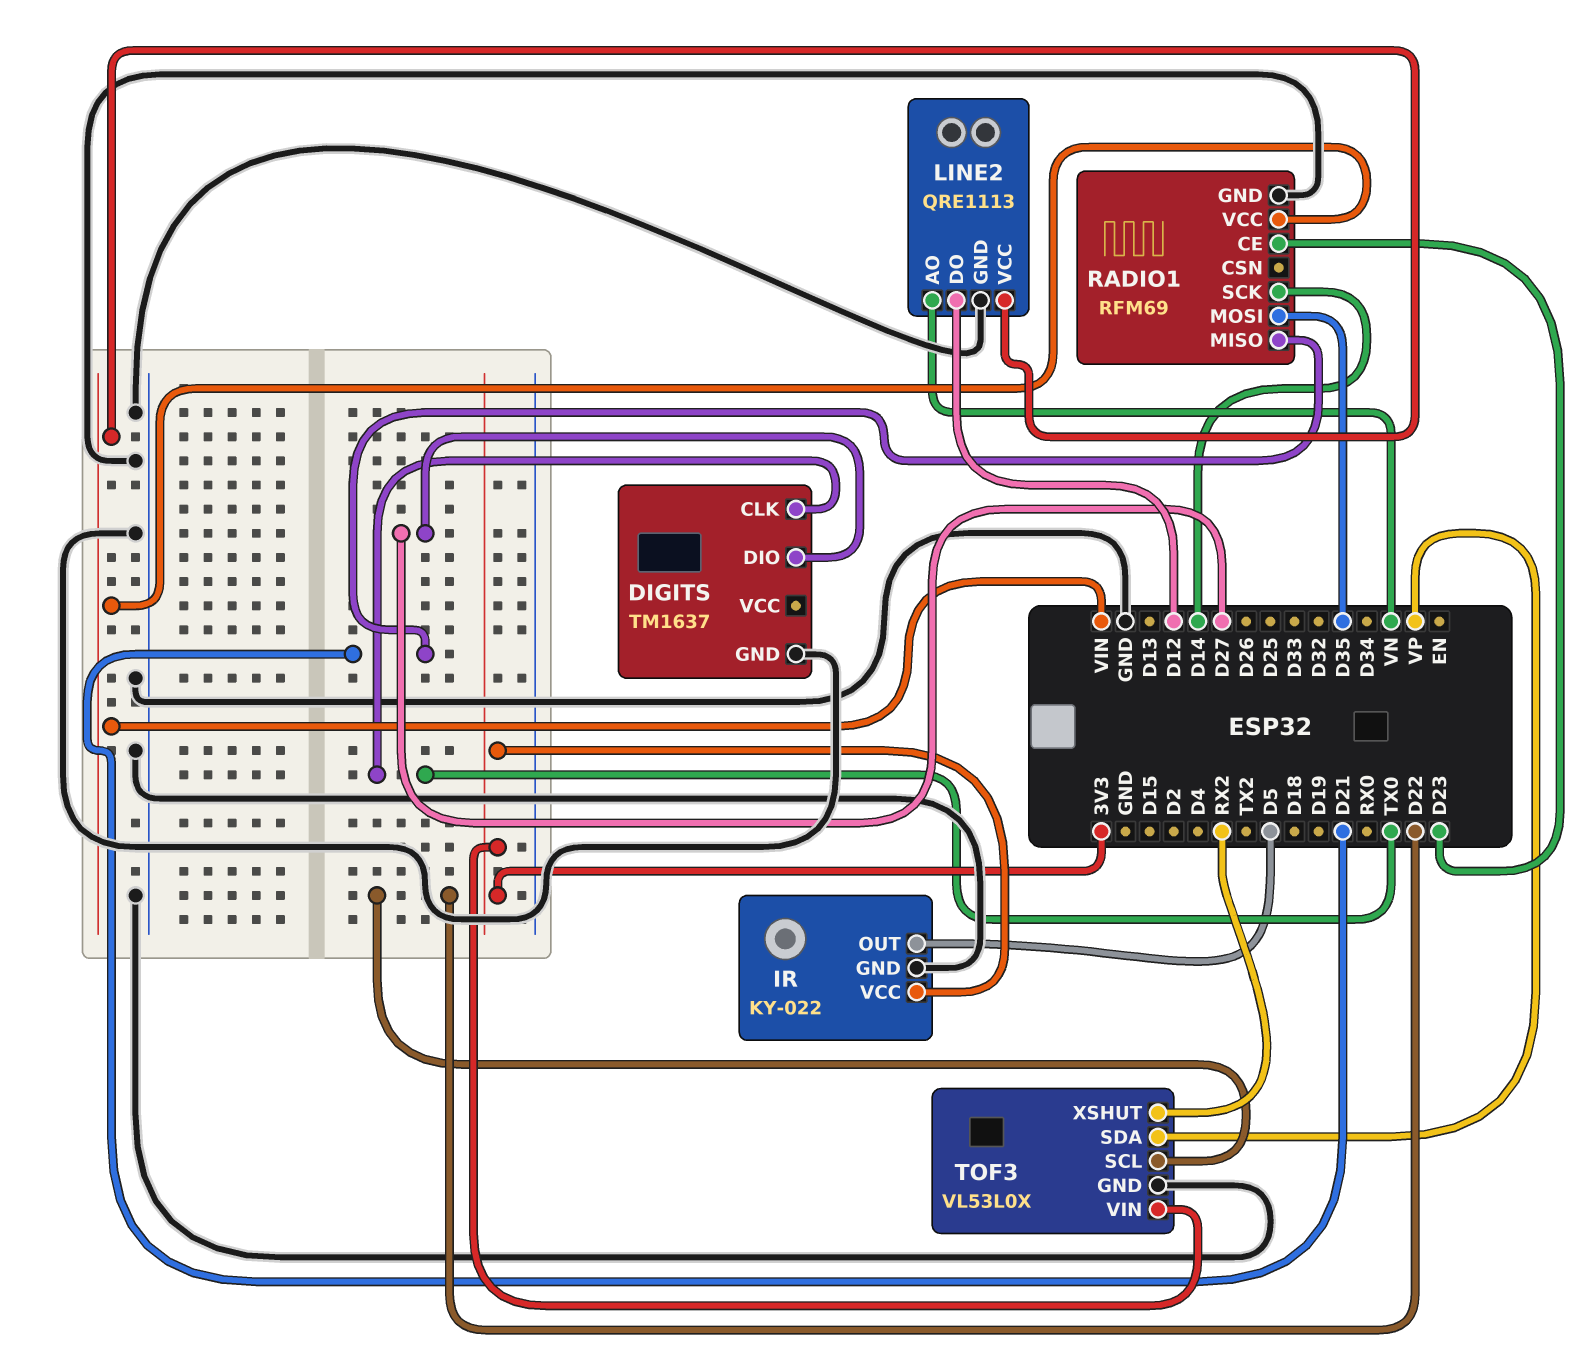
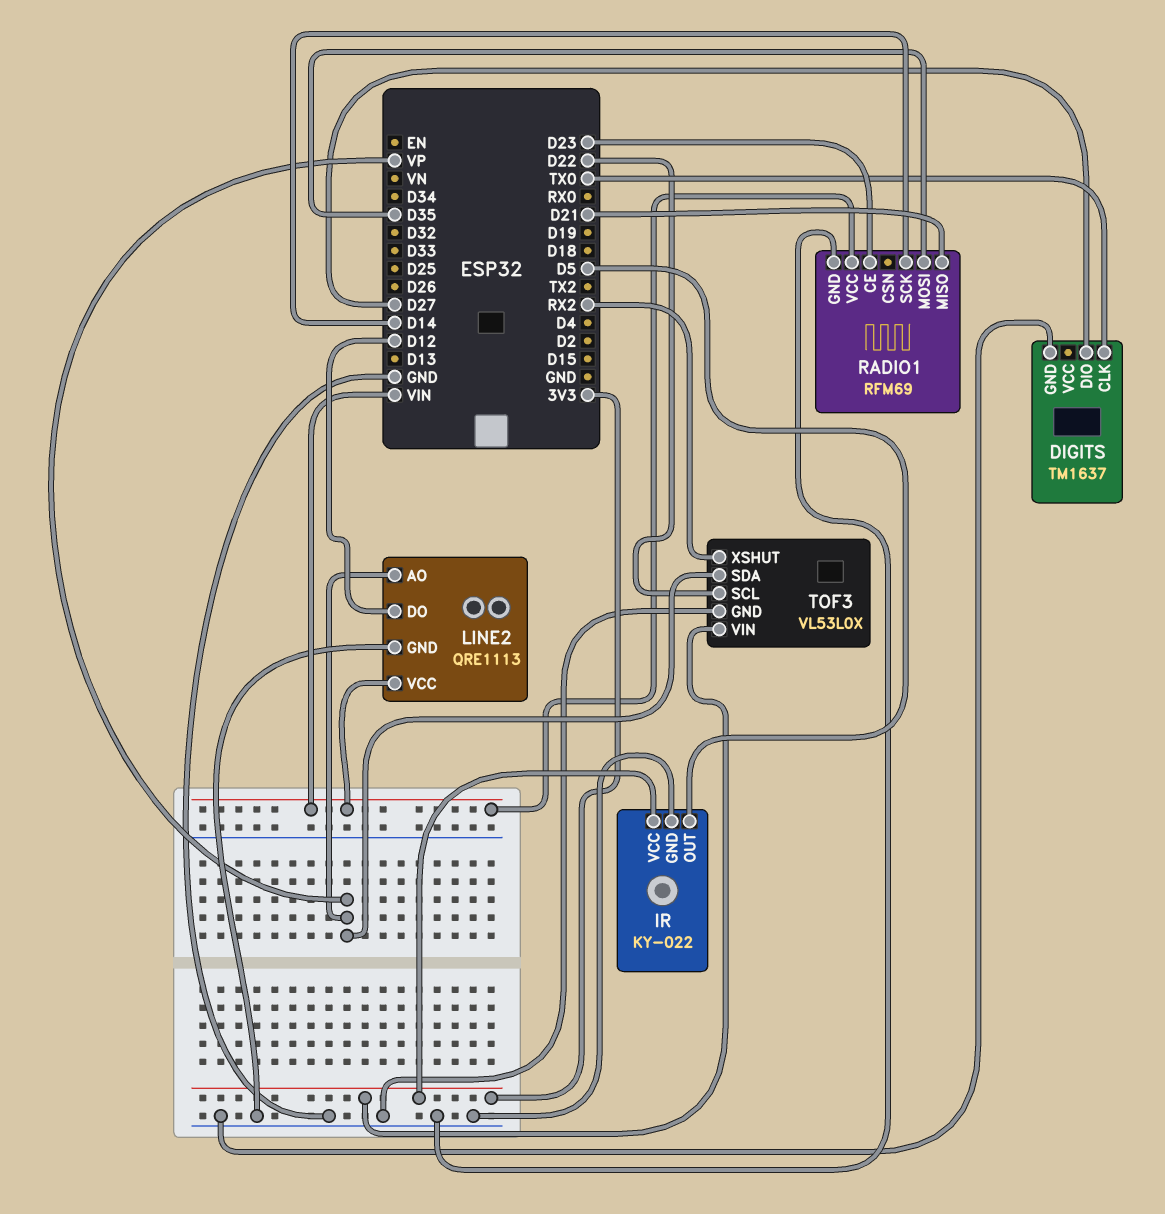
LINE2 pin AO: VN -> VP

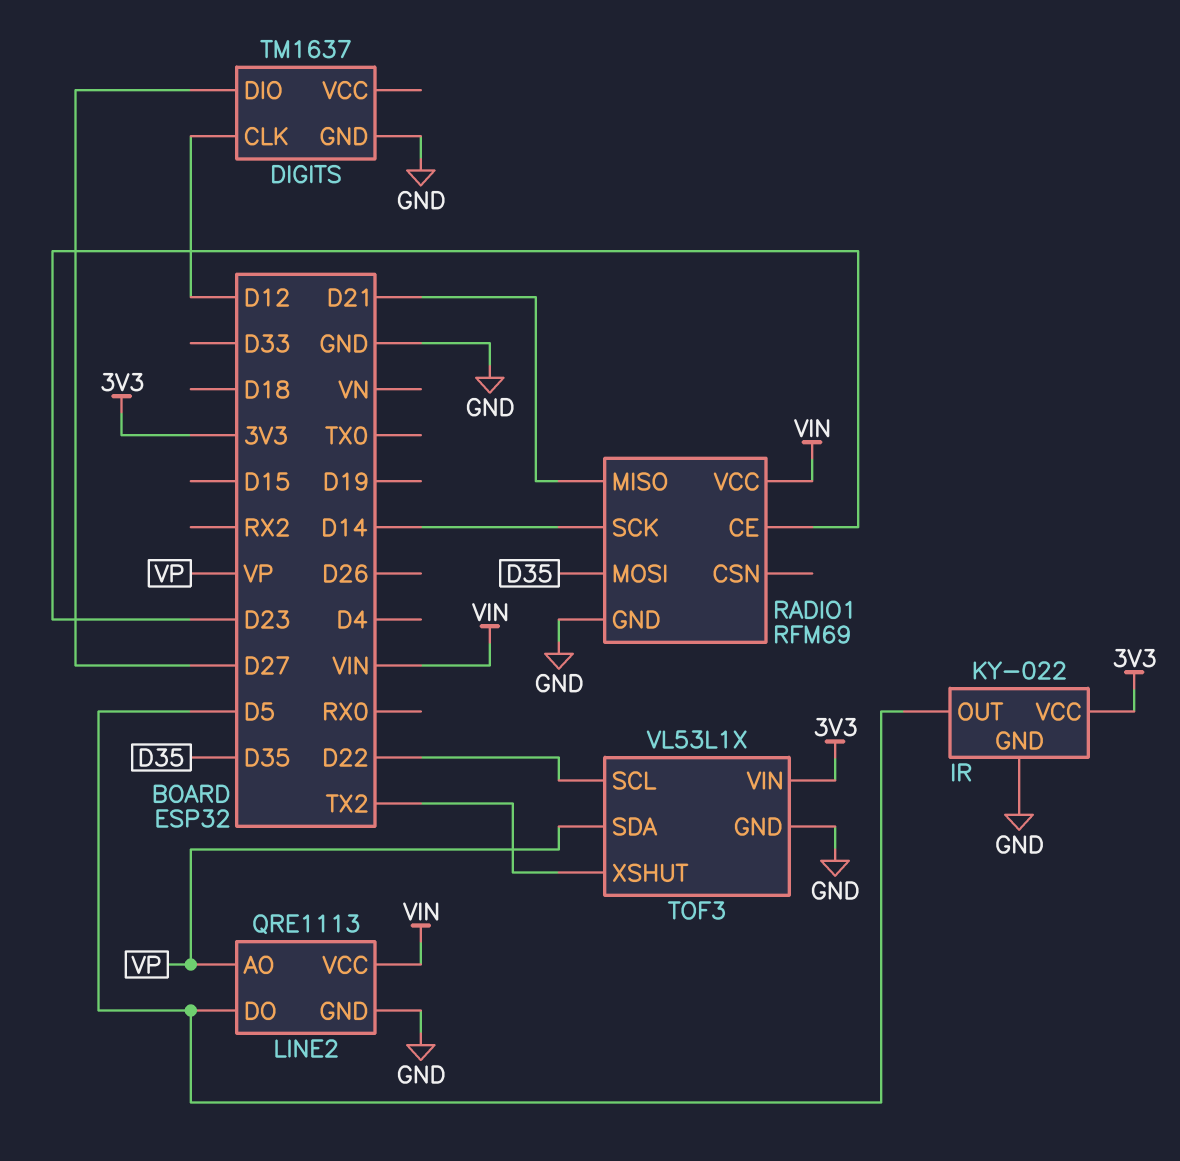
DIGITS pin CLK: TX0 -> D12
LINE2 pin DO: D12 -> D5
TOF3: VL53L0X -> VL53L1X
TOF3 pin XSHUT: RX2 -> TX2

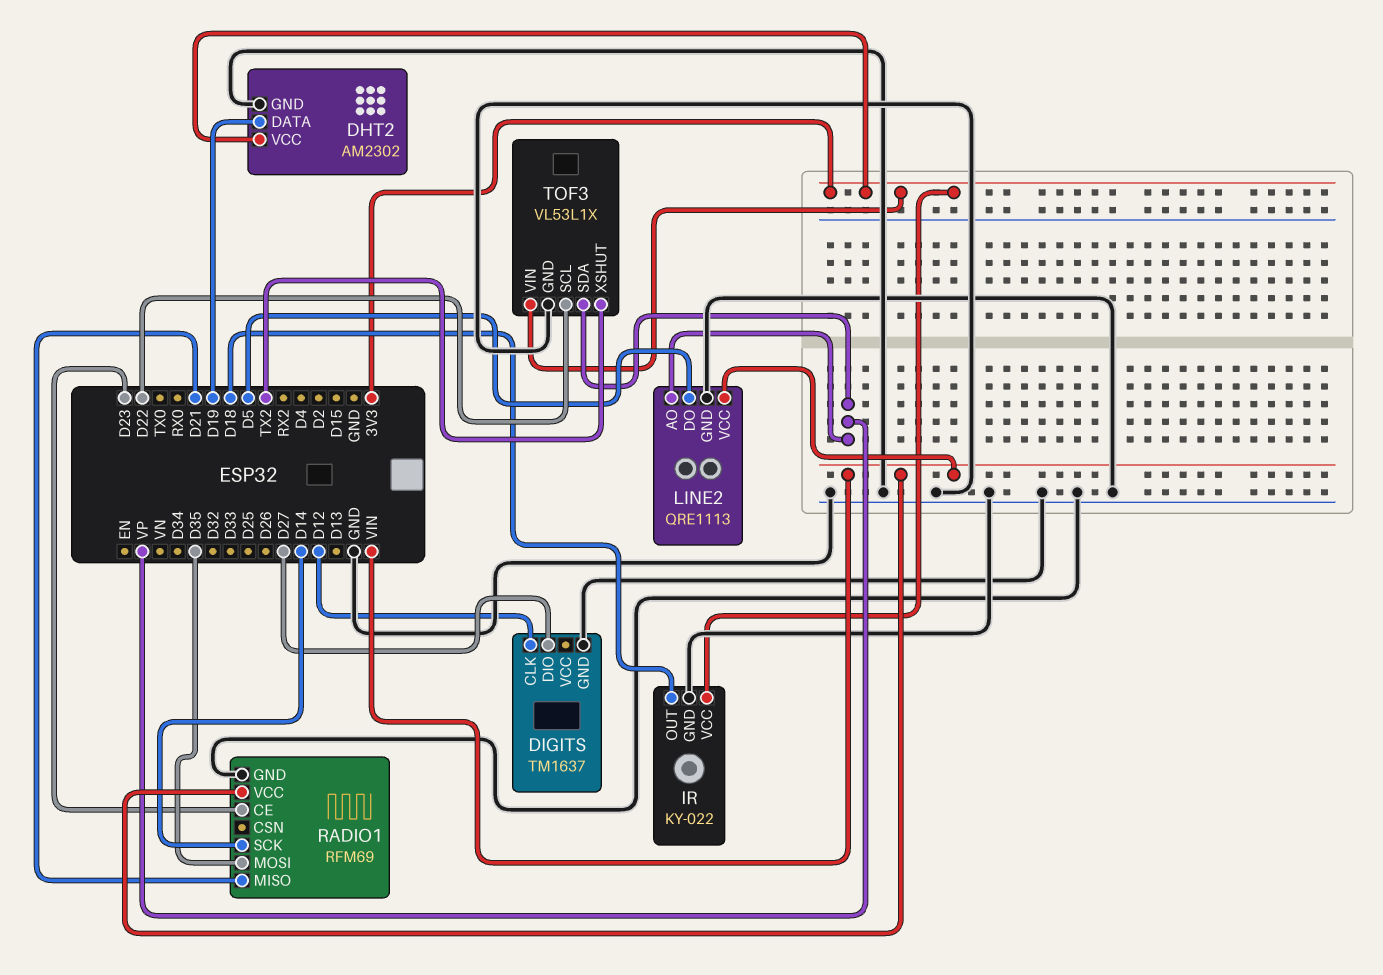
DHT2: none -> AM2302
DHT2 pin DATA: none -> D19
DHT2 pin GND: none -> GND
DHT2 pin VCC: none -> 3V3
IR pin OUT: D5 -> D18

